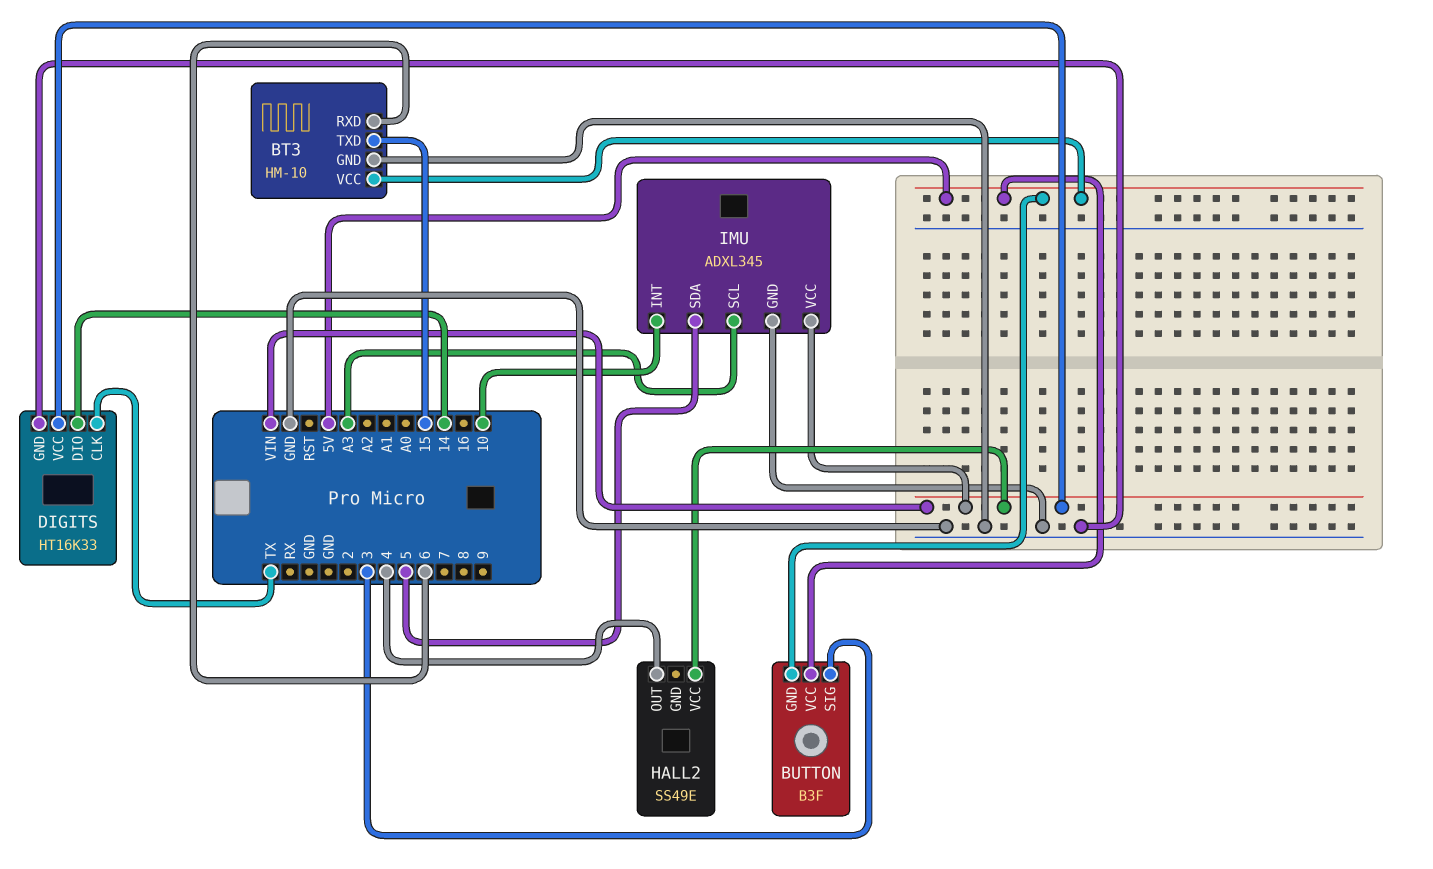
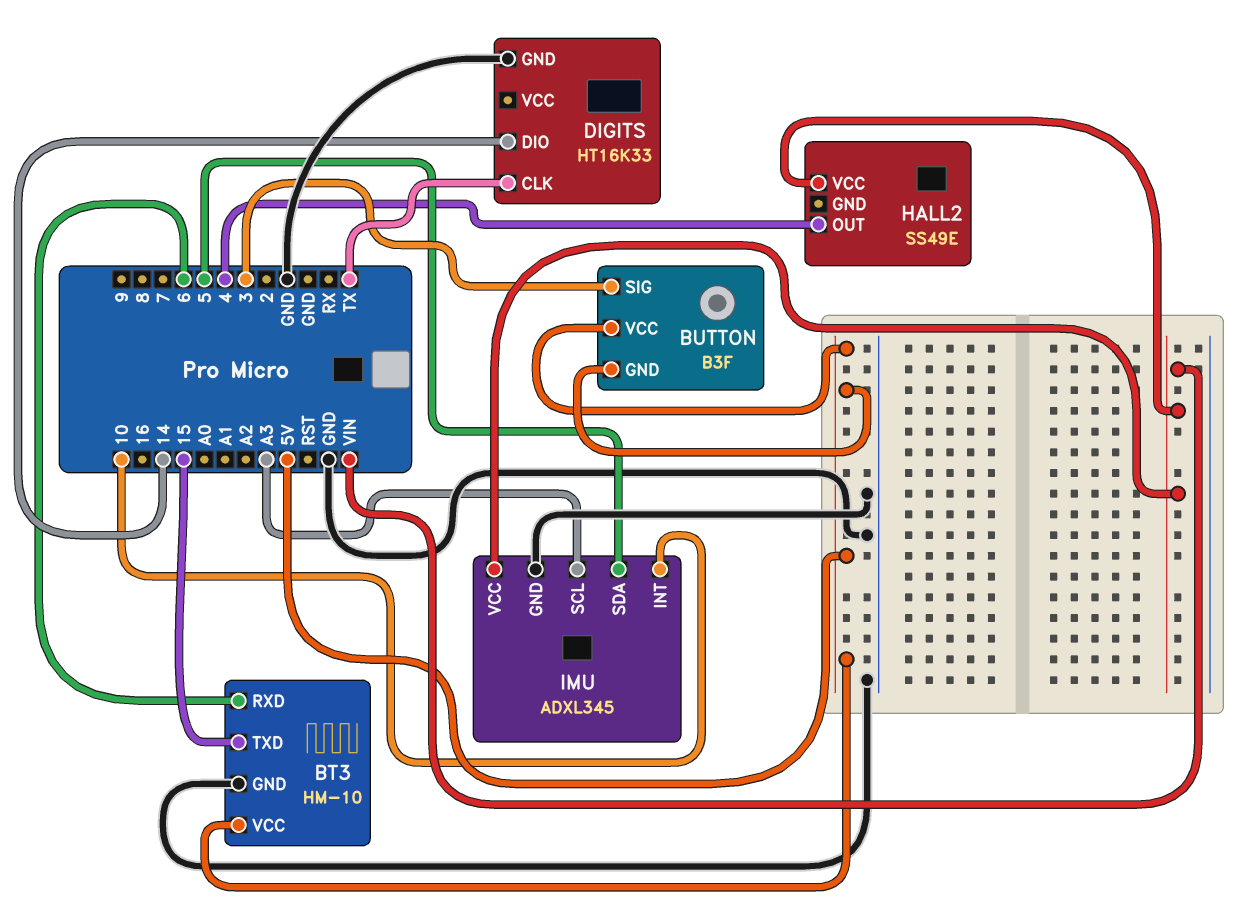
DIGITS pin VCC: VIN -> none

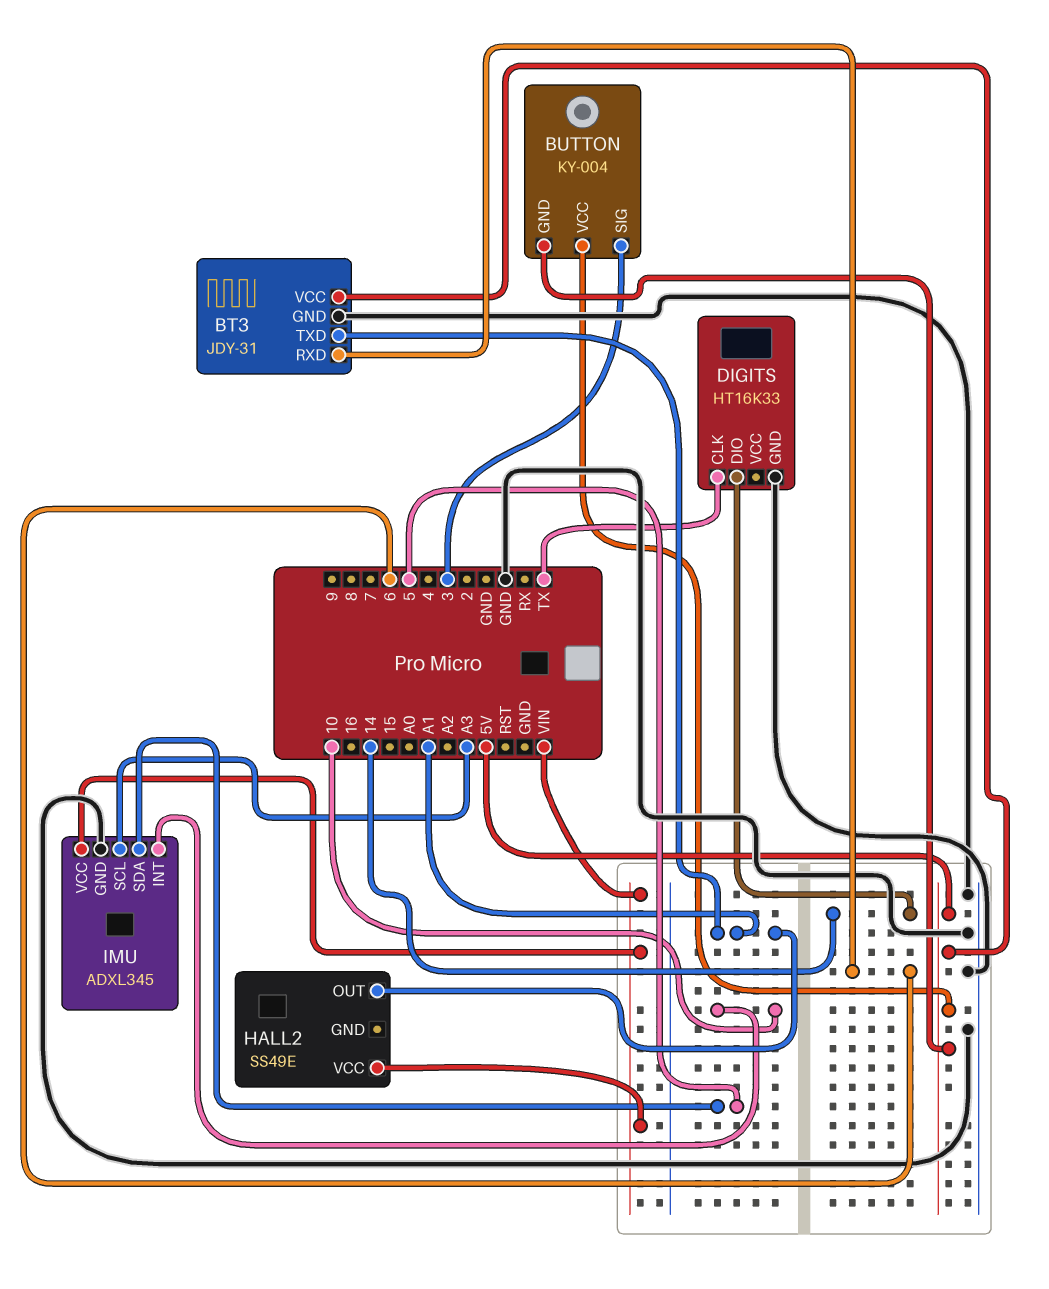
BT3: HM-10 -> JDY-31
BT3 pin TXD: 15 -> A1
BUTTON: B3F -> KY-004
HALL2 pin OUT: 4 -> A1

